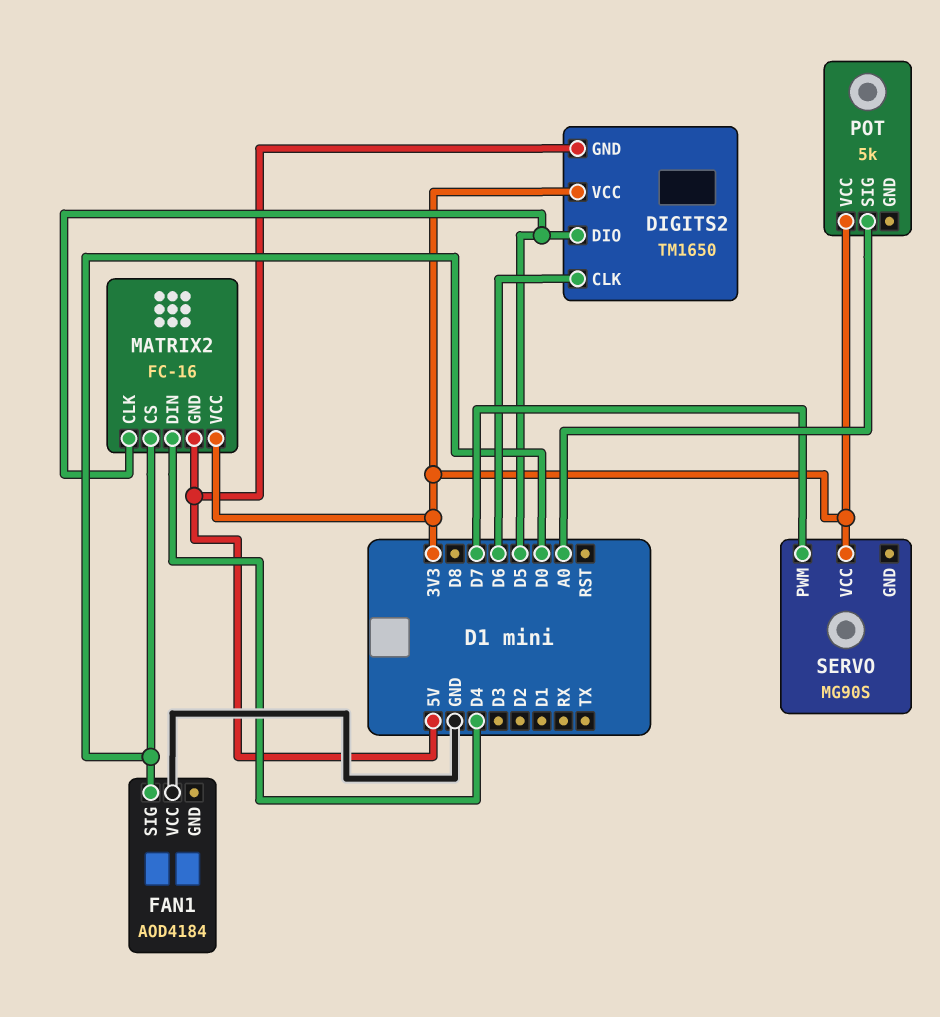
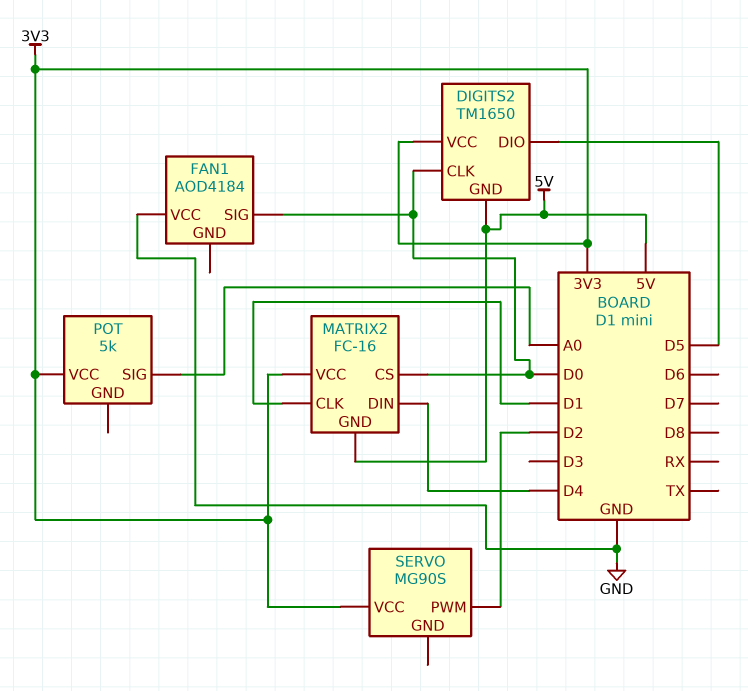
DIGITS2 pin CLK: D6 -> D0
MATRIX2 pin CLK: D5 -> D1
SERVO pin PWM: D7 -> D2

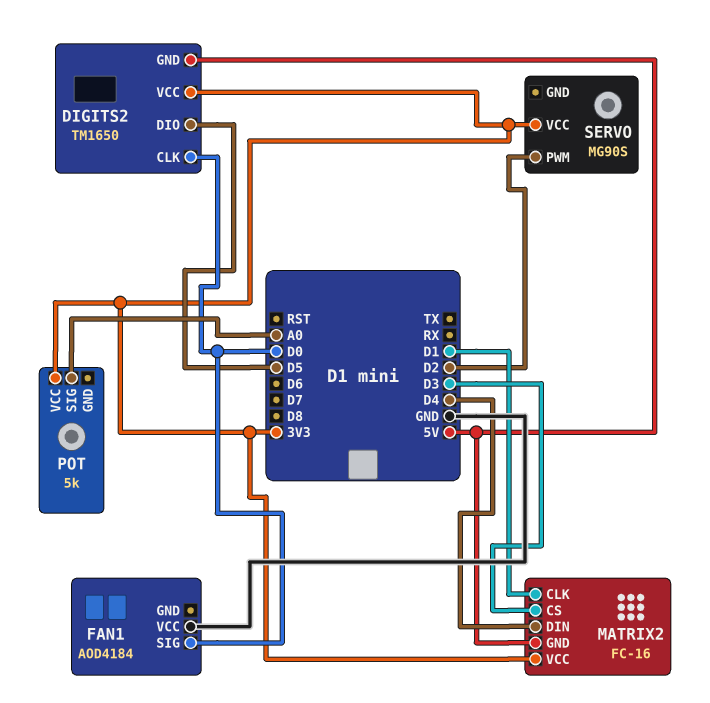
MATRIX2 pin CS: D0 -> D3

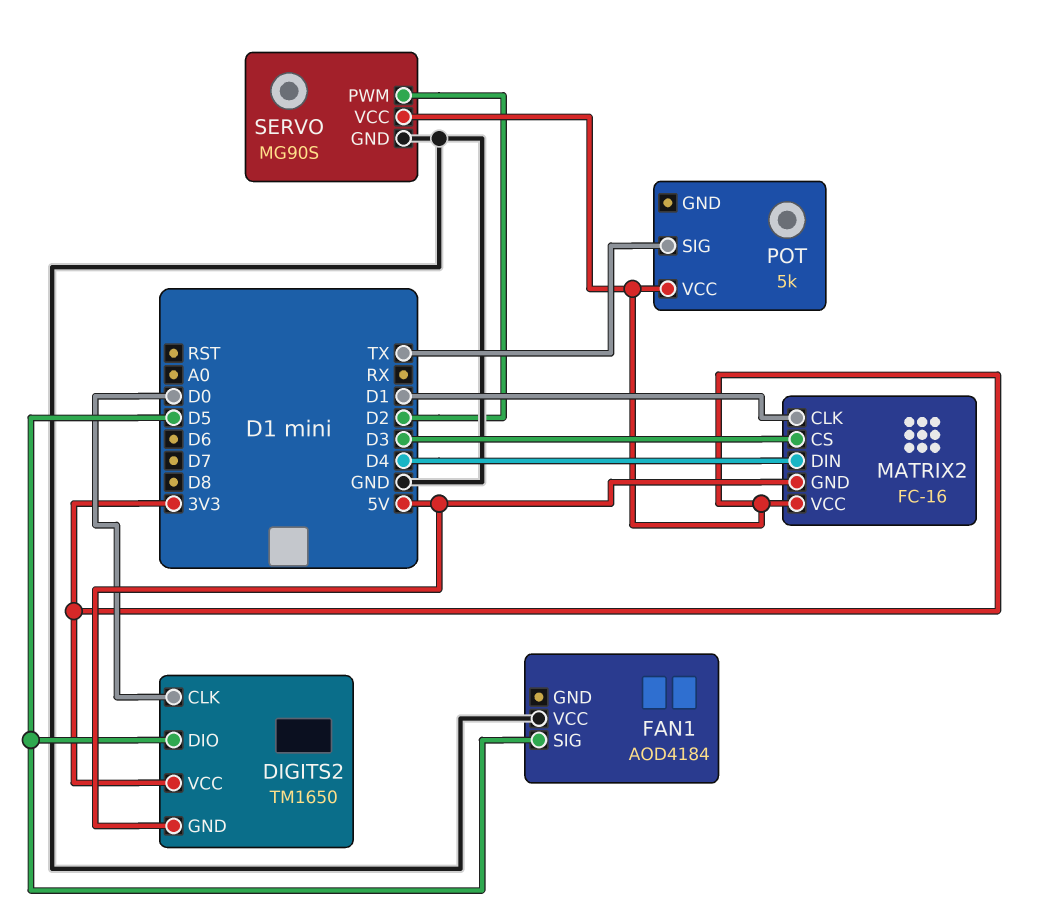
FAN1 pin SIG: D0 -> D5
POT pin SIG: A0 -> TX
SERVO pin GND: none -> GND

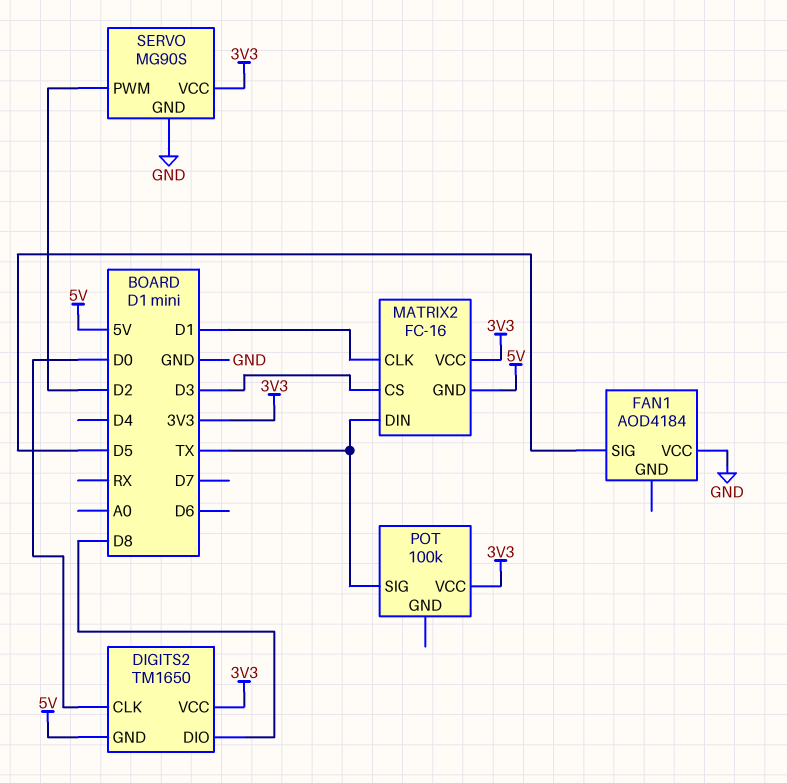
DIGITS2 pin DIO: D5 -> D8
MATRIX2 pin DIN: D4 -> TX
POT: 5k -> 100k

